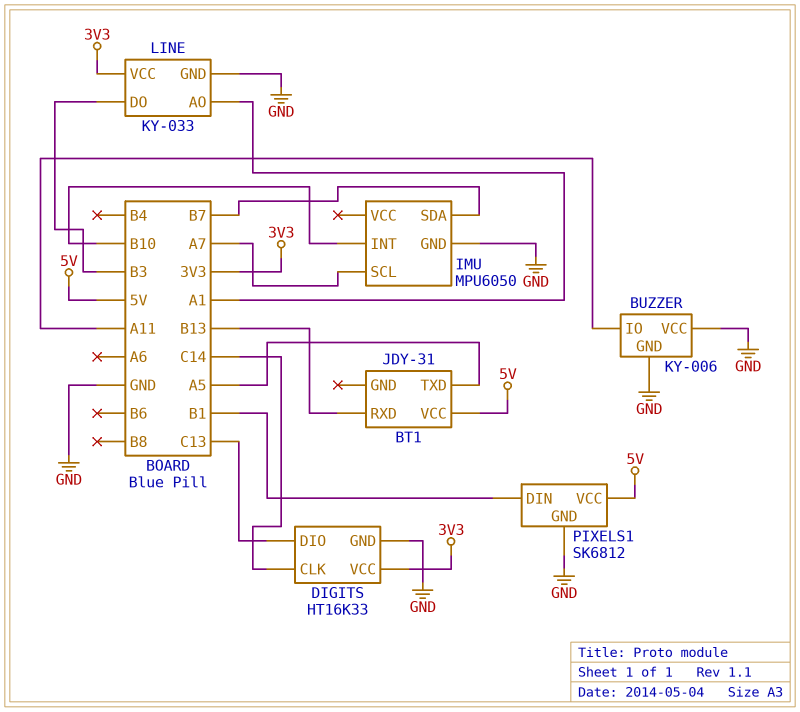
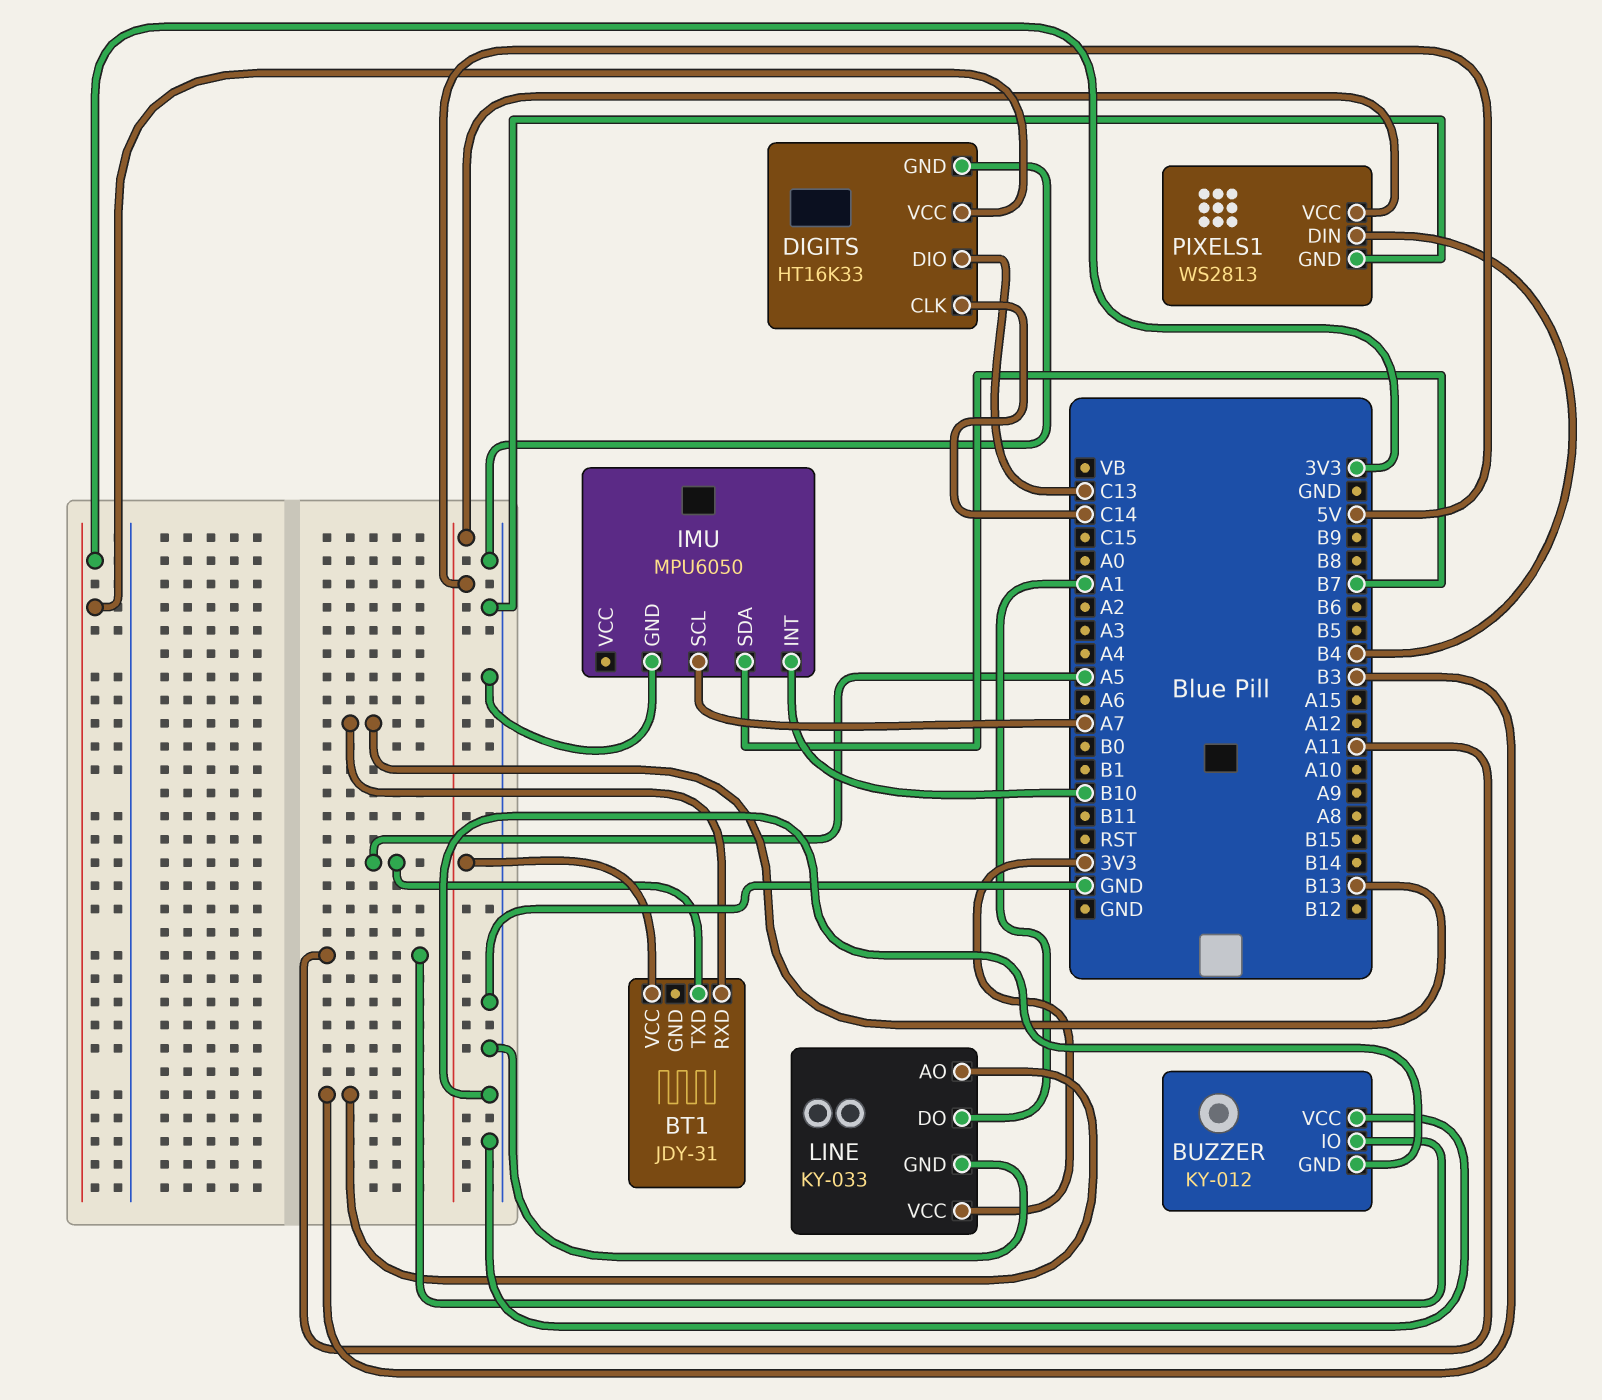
BUZZER: KY-006 -> KY-012
LINE pin AO: A1 -> B3
LINE pin DO: B3 -> A1
PIXELS1: SK6812 -> WS2813
PIXELS1 pin DIN: B1 -> B4

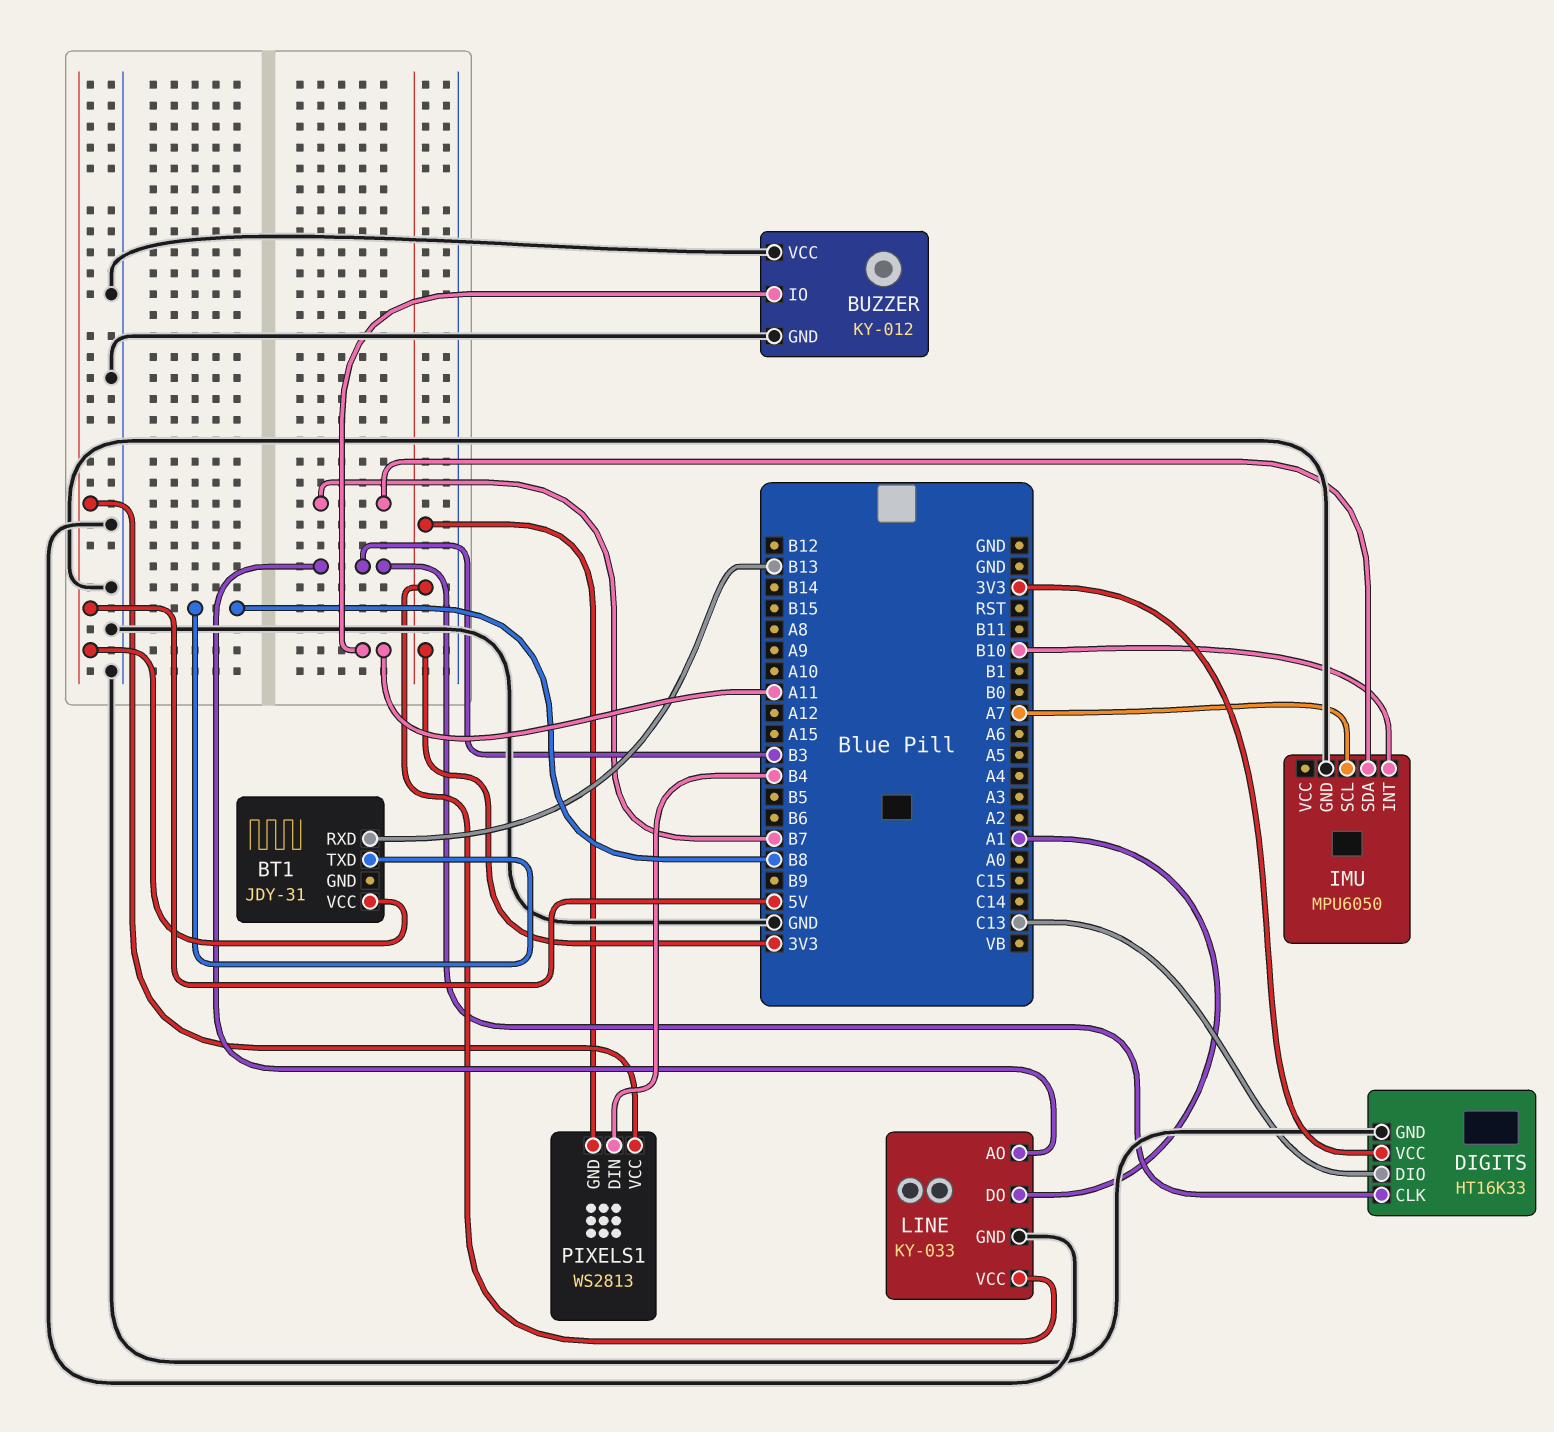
BT1 pin TXD: A5 -> B8
DIGITS pin CLK: C14 -> B3
PIXELS1 pin GND: GND -> 3V3

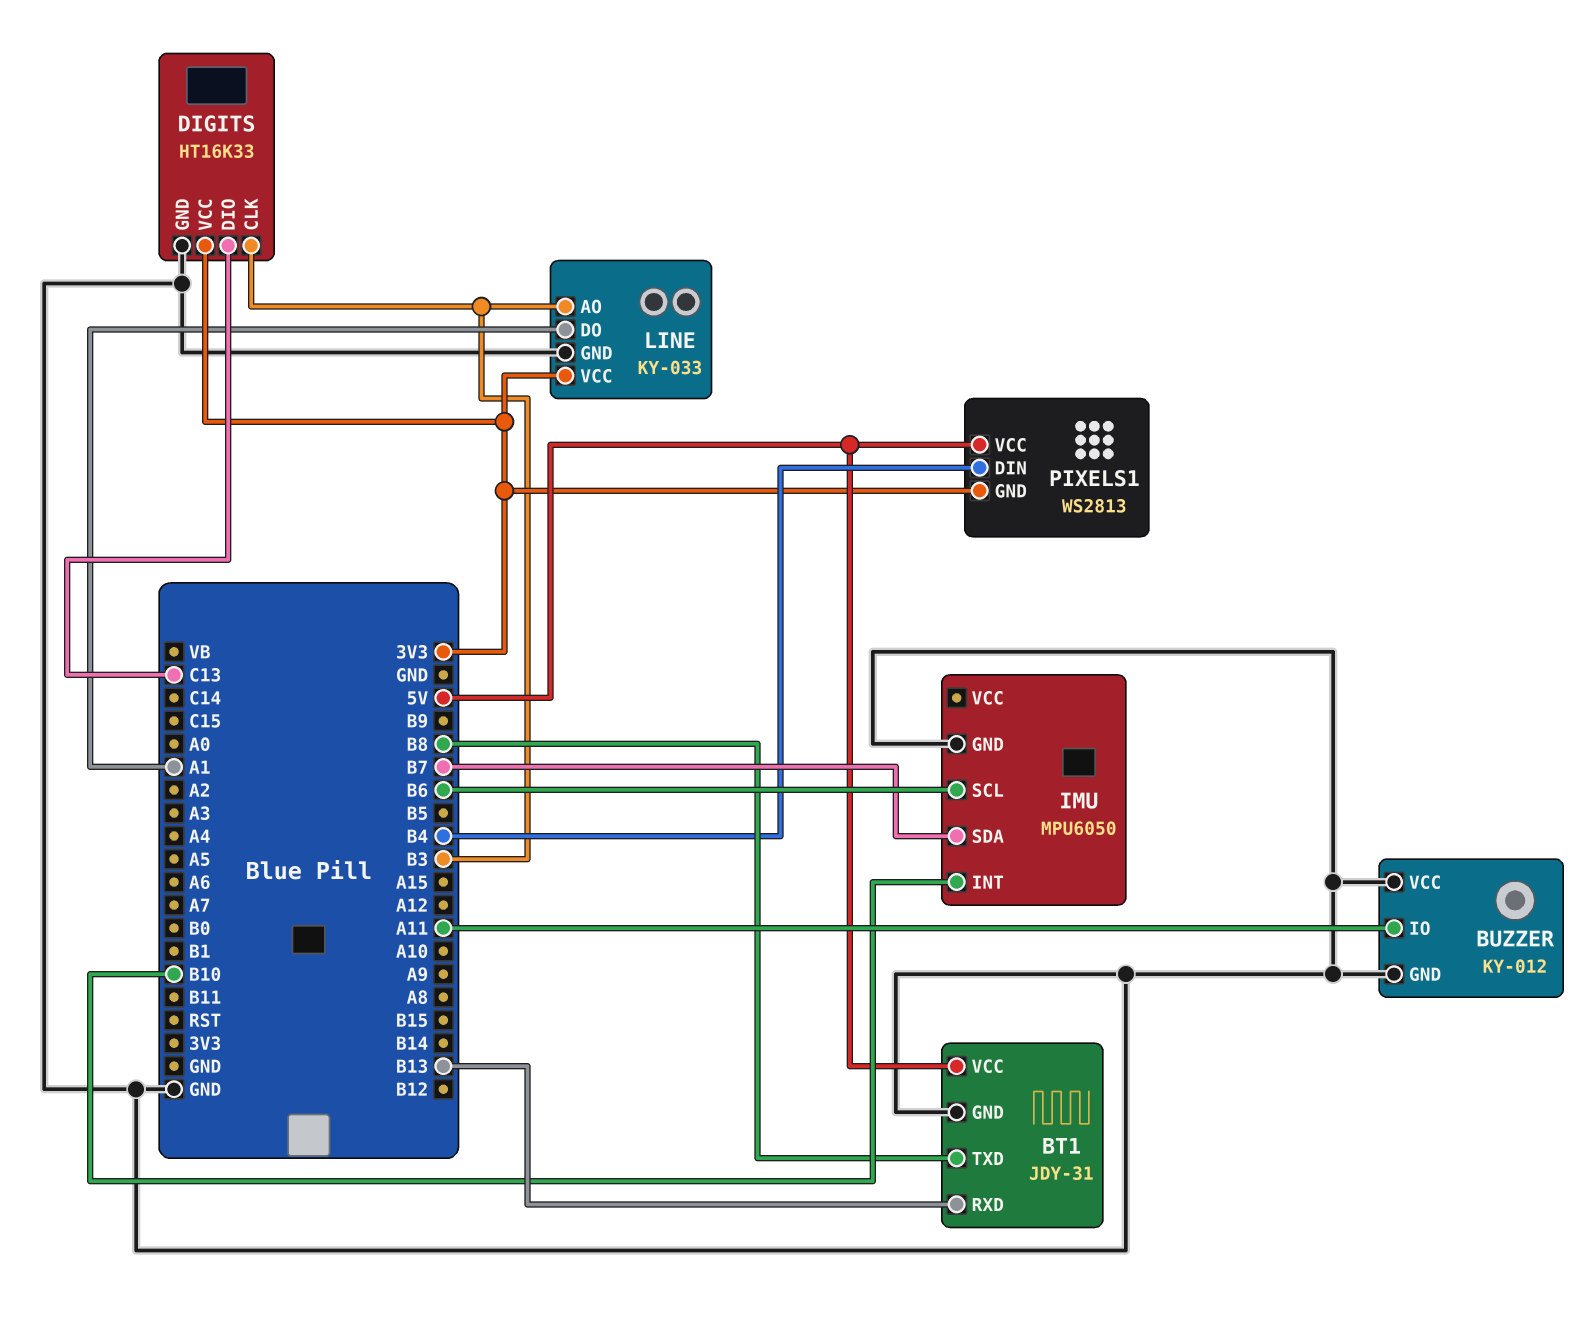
BT1 pin GND: none -> GND
IMU pin SCL: A7 -> B6

